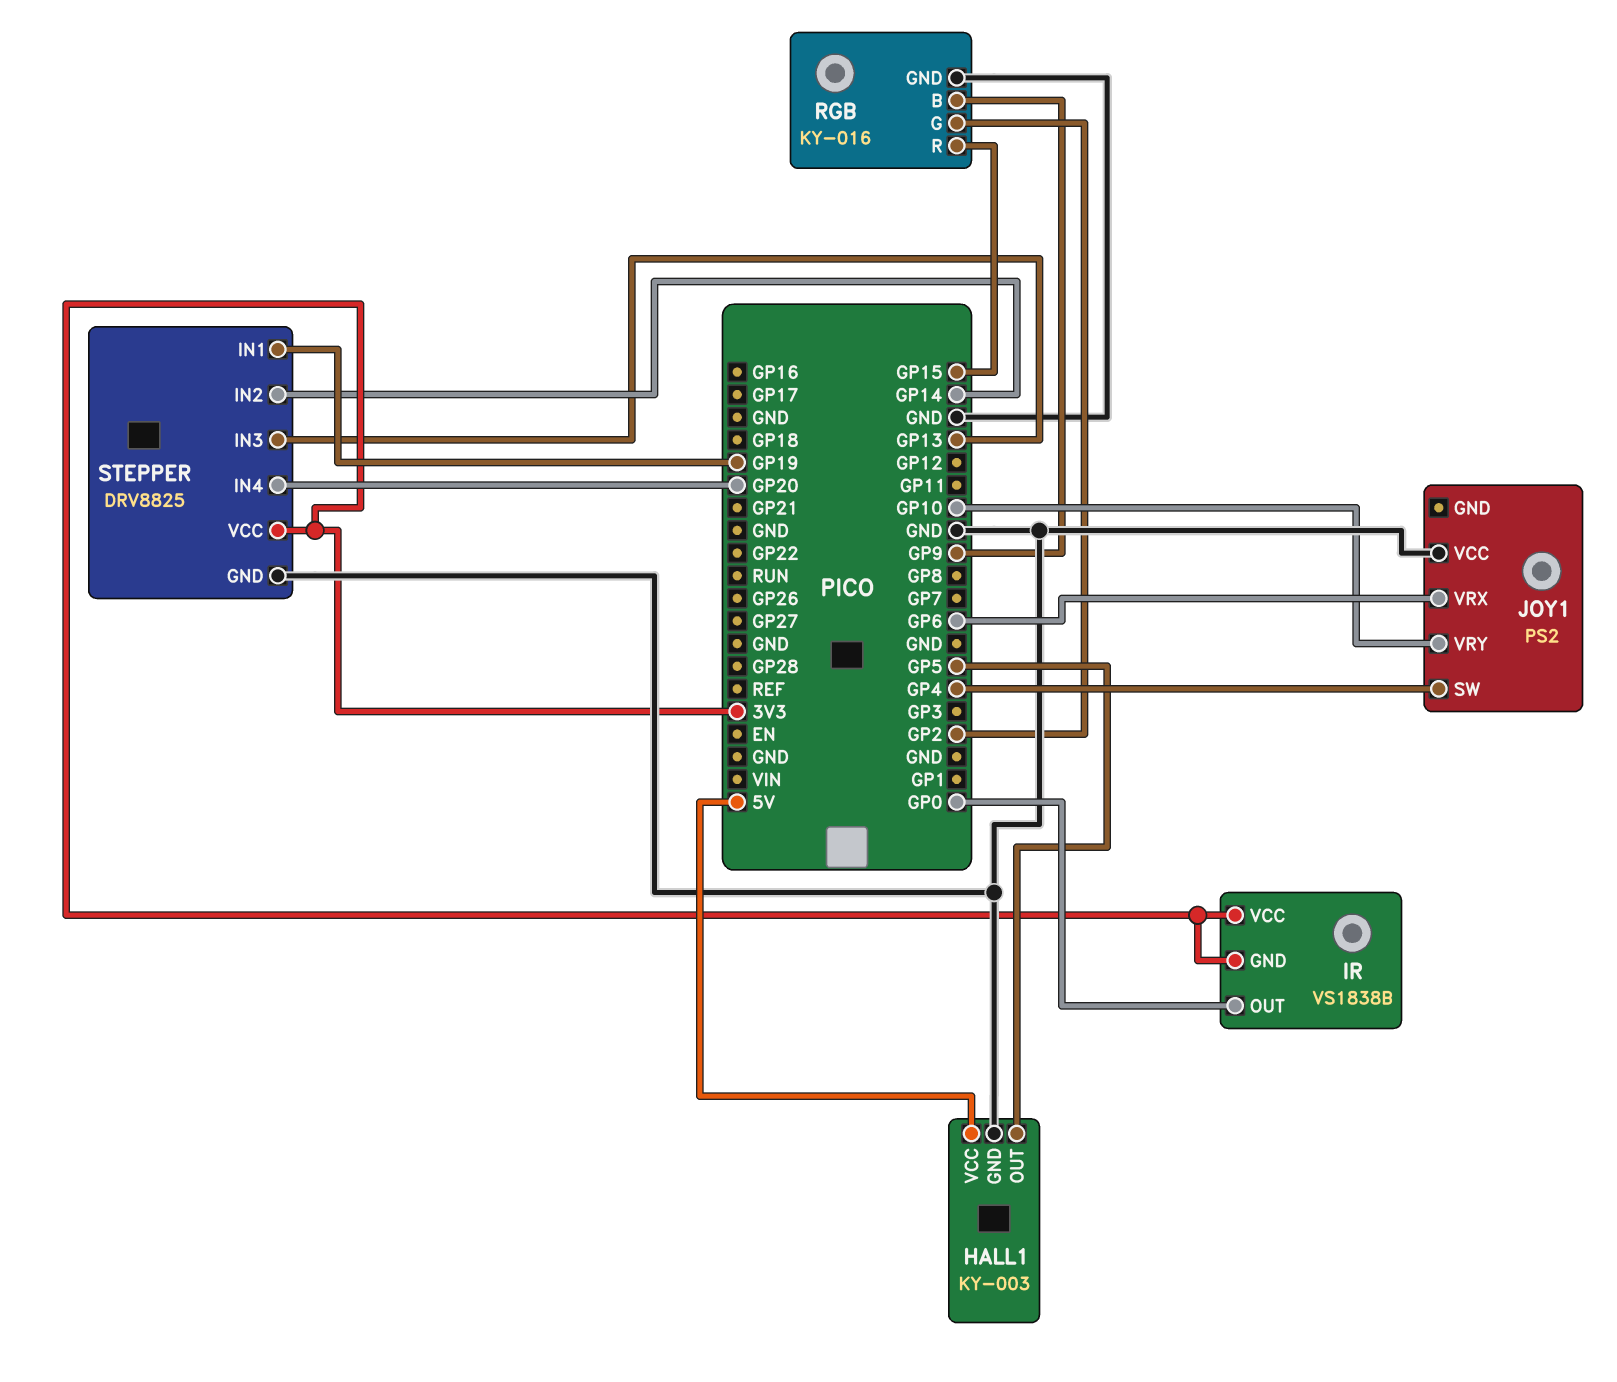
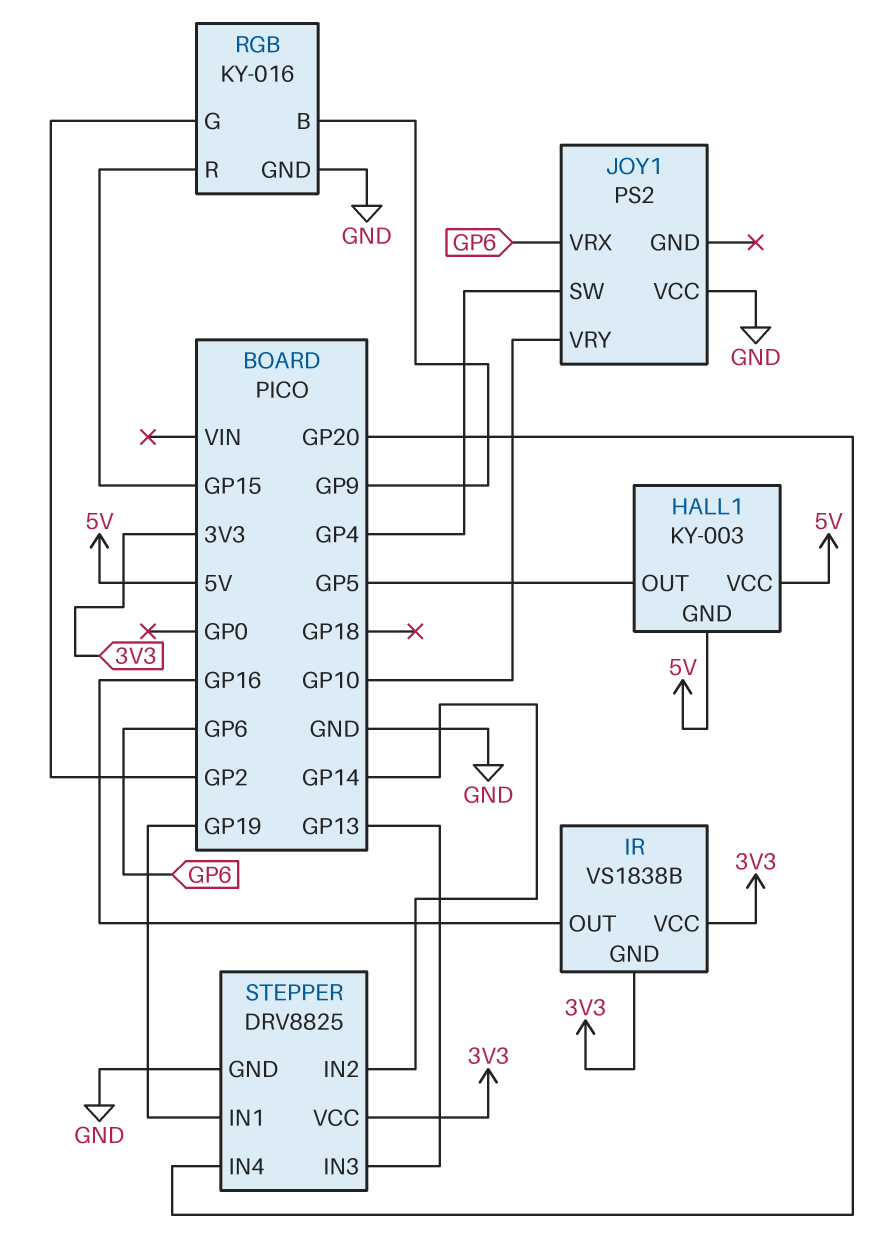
HALL1 pin GND: GND -> 5V
IR pin OUT: GP0 -> GP16

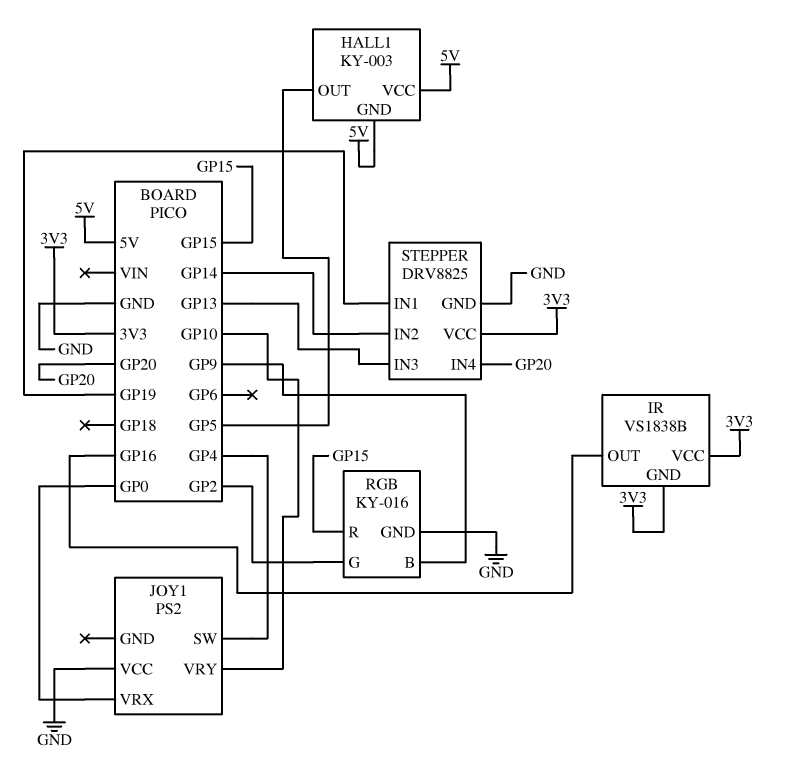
JOY1 pin VRX: GP6 -> GP0

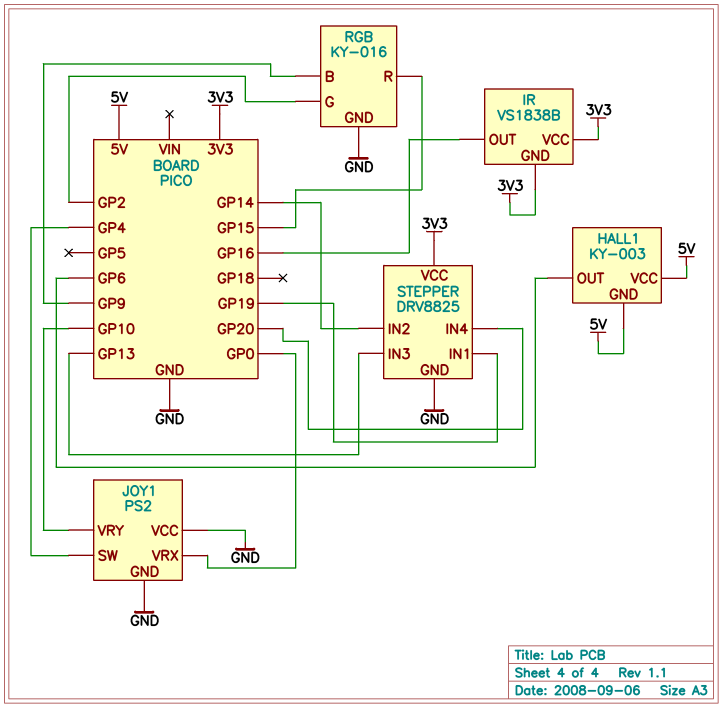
HALL1 pin OUT: GP5 -> GP6
JOY1 pin GND: none -> GND

